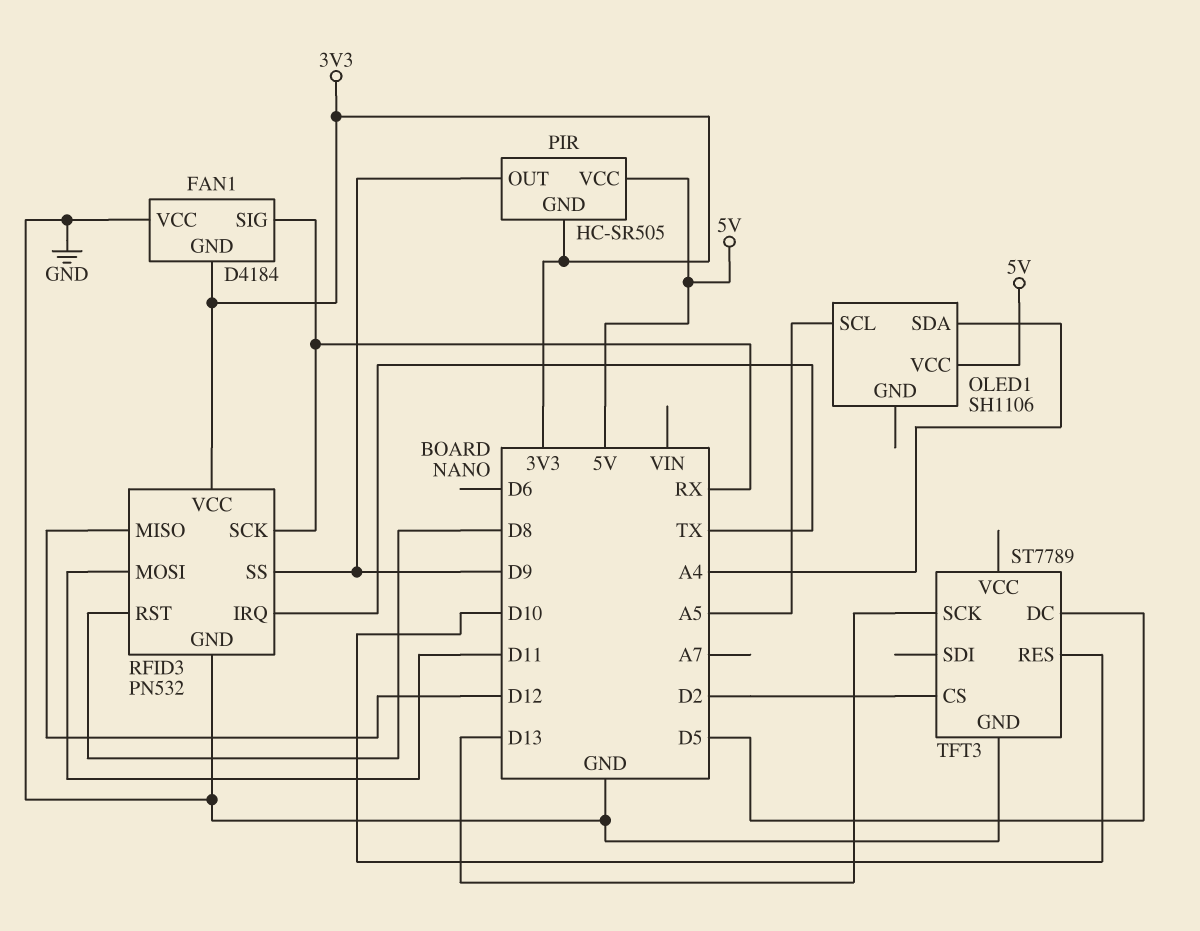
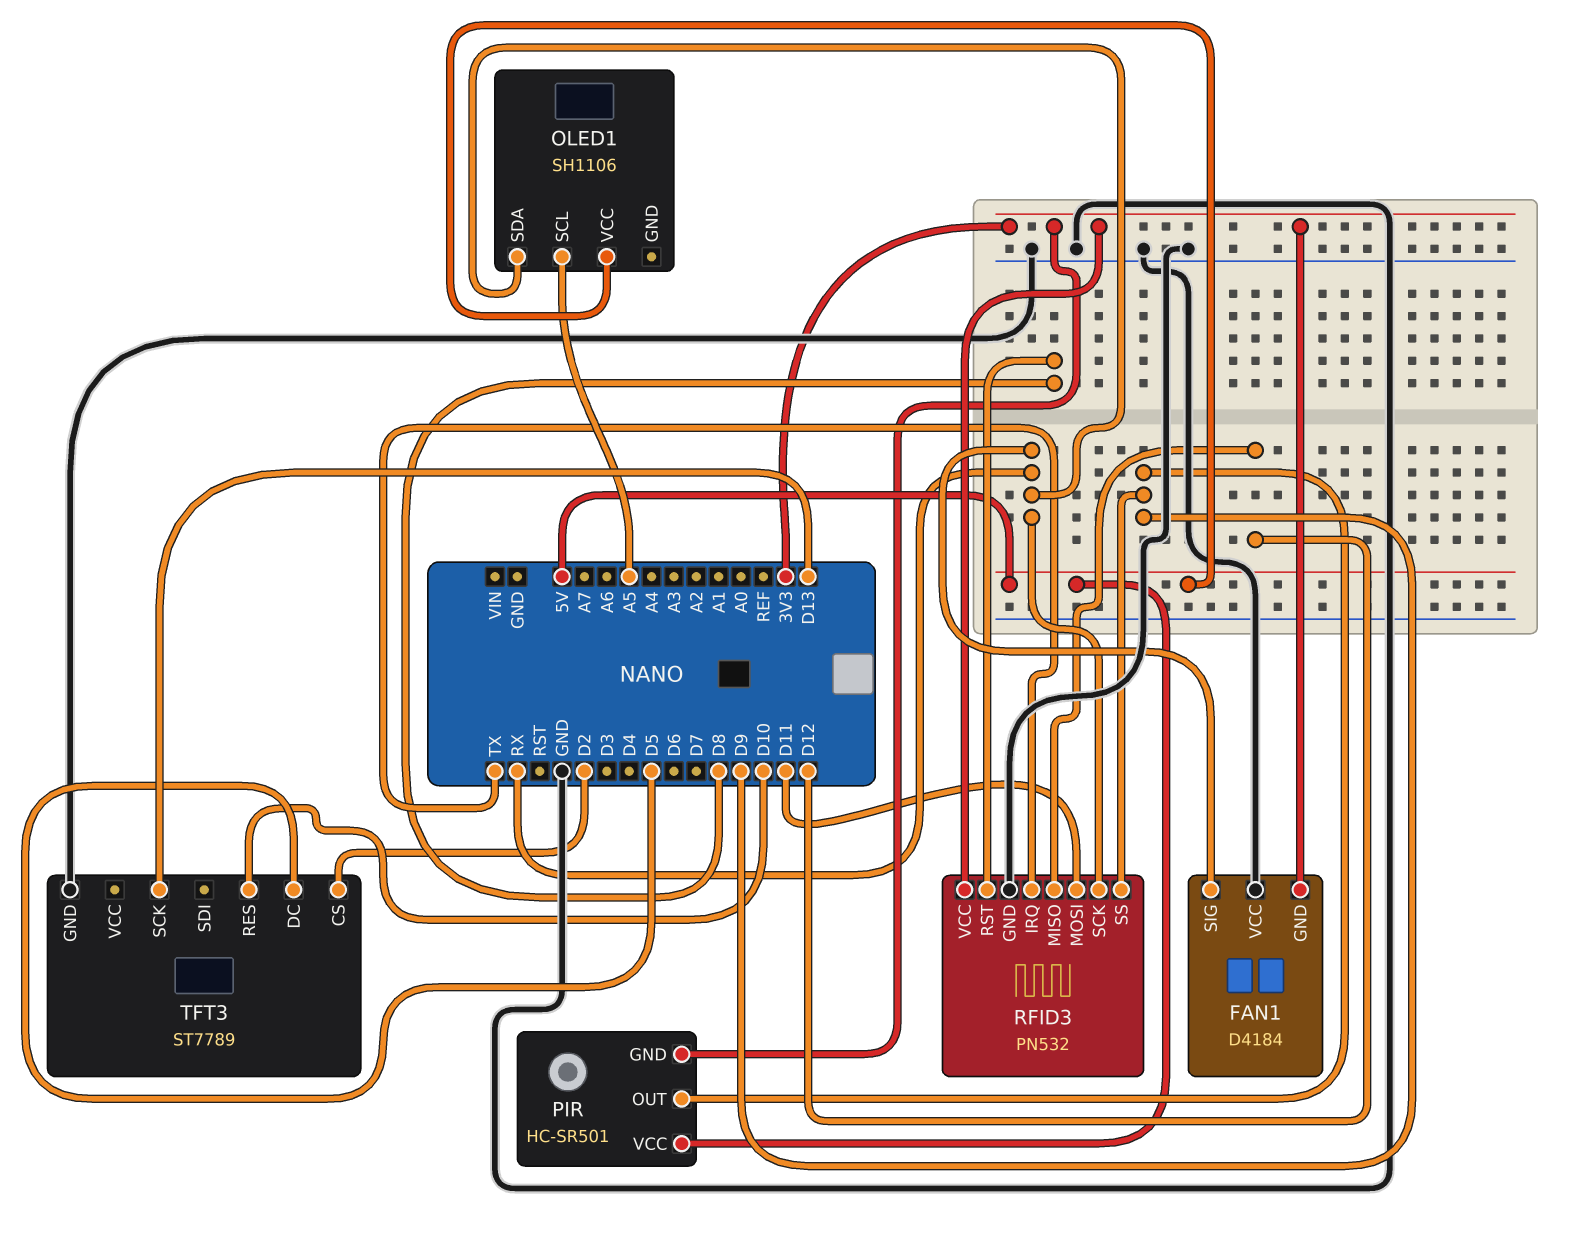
OLED1 pin SDA: A4 -> RX
PIR: HC-SR505 -> HC-SR501

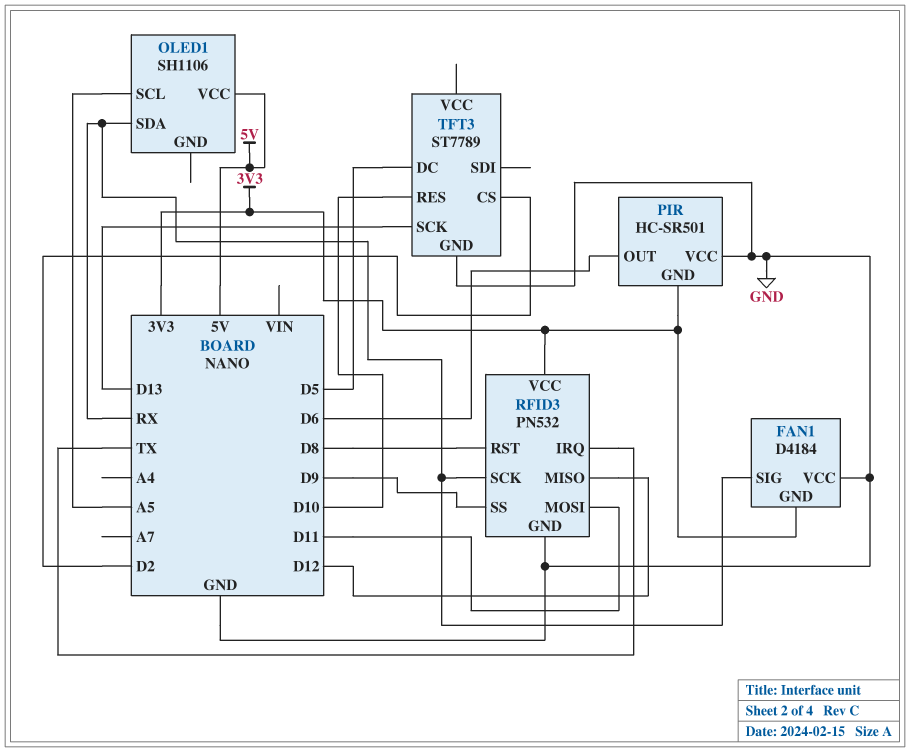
PIR pin OUT: D9 -> D6
PIR pin VCC: 5V -> GND

